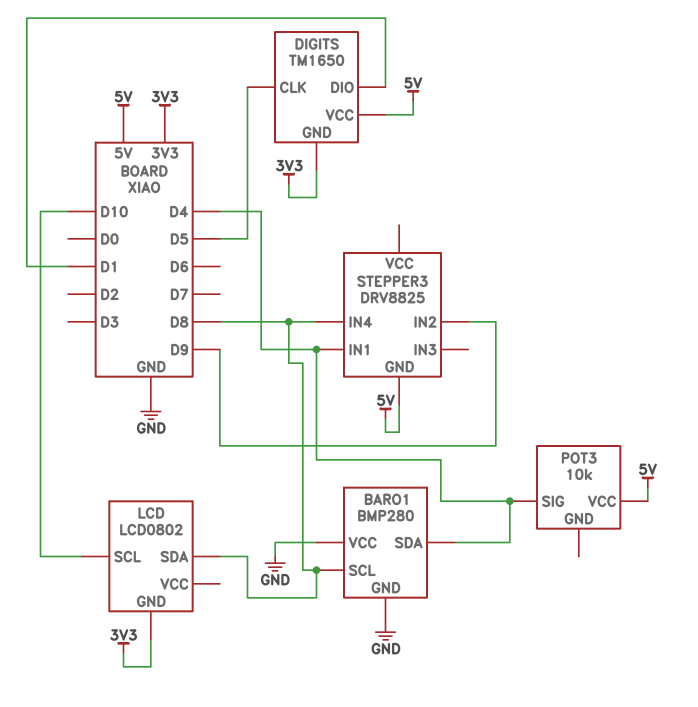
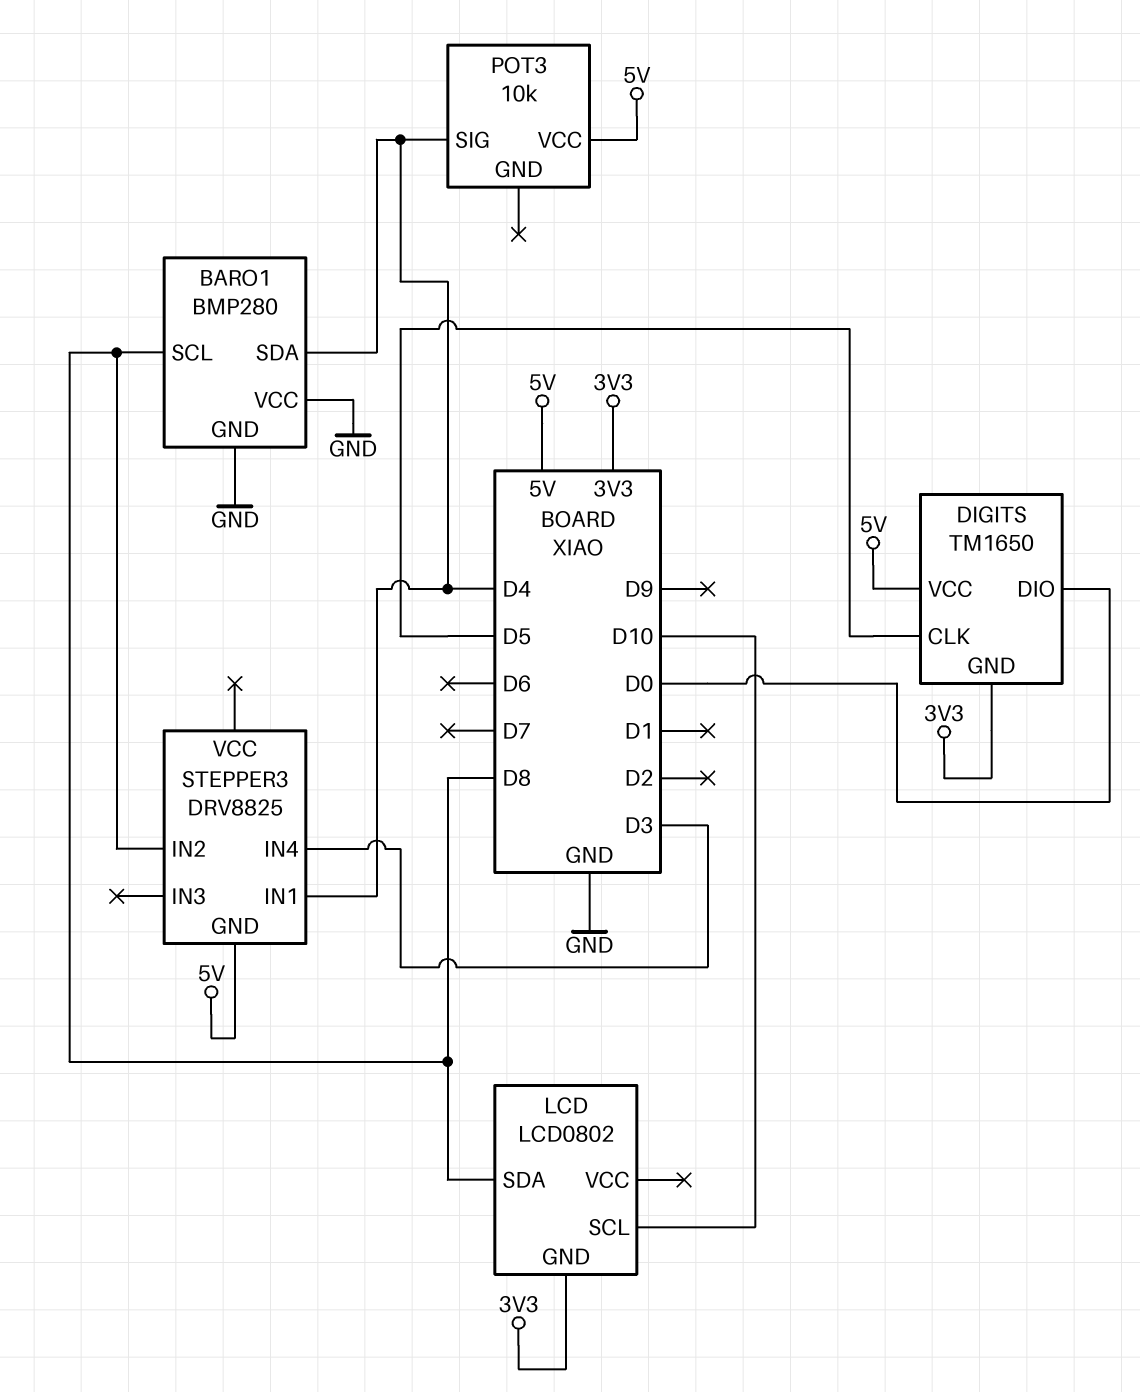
DIGITS pin DIO: D1 -> D0
STEPPER3 pin IN2: D9 -> D8
STEPPER3 pin IN4: D8 -> D3

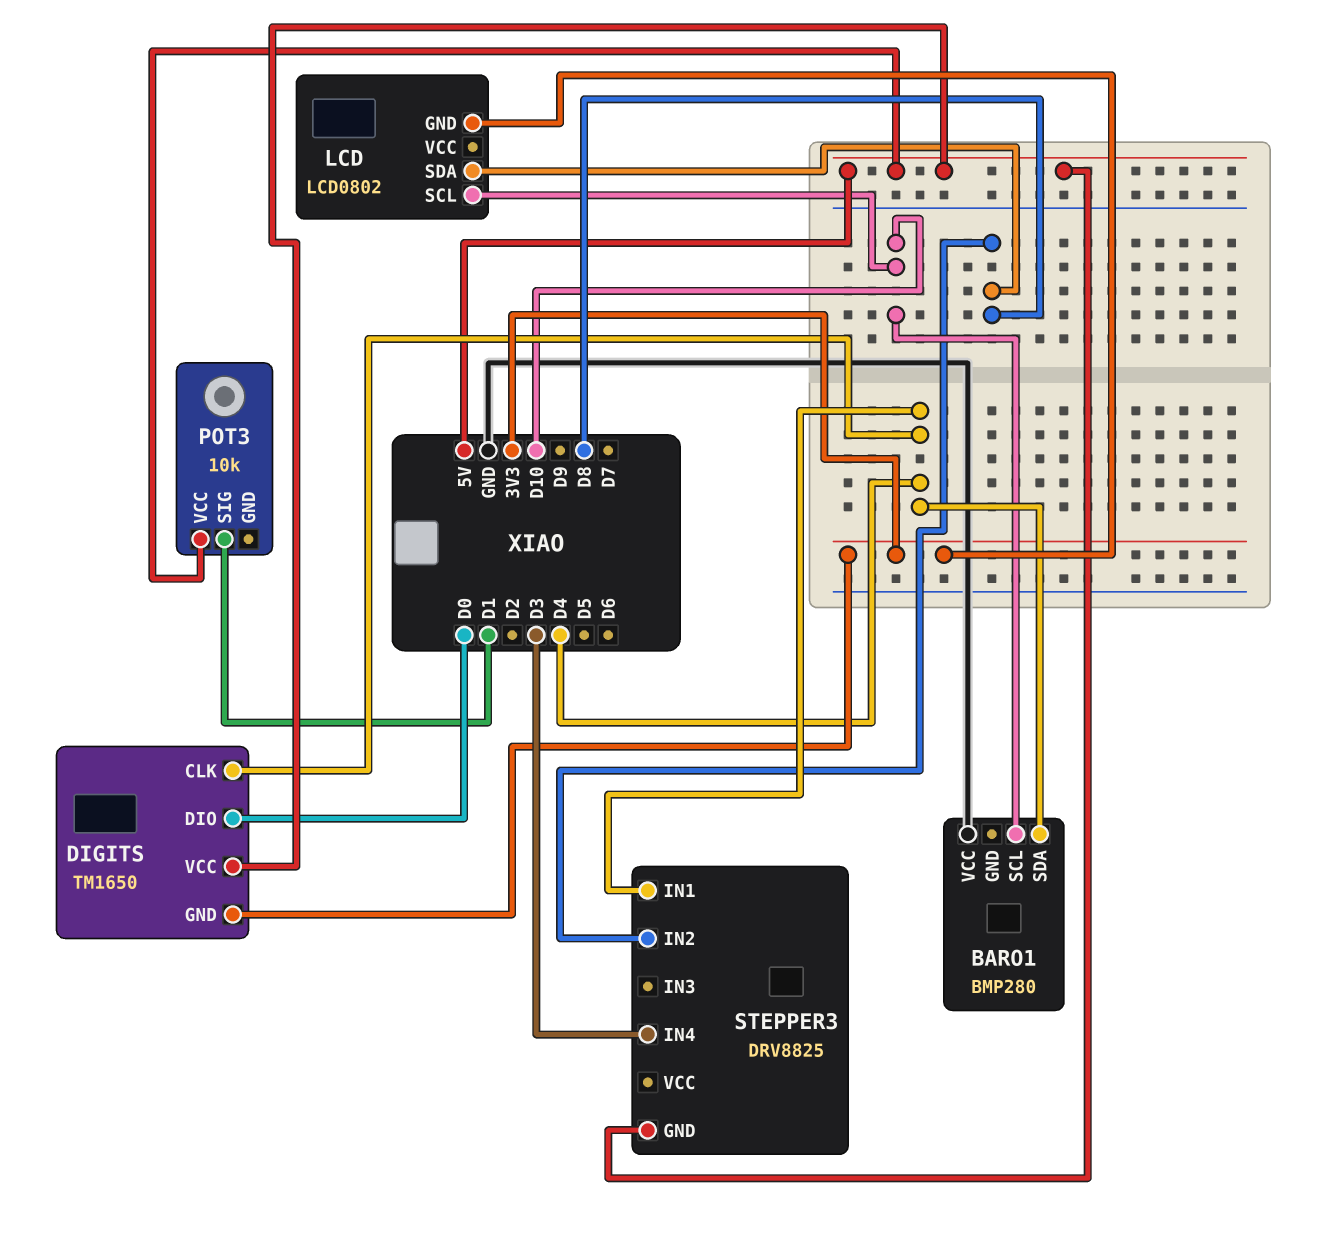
BARO1 pin GND: GND -> none
BARO1 pin SCL: D8 -> D10
DIGITS pin CLK: D5 -> D4
POT3 pin SIG: D4 -> D1

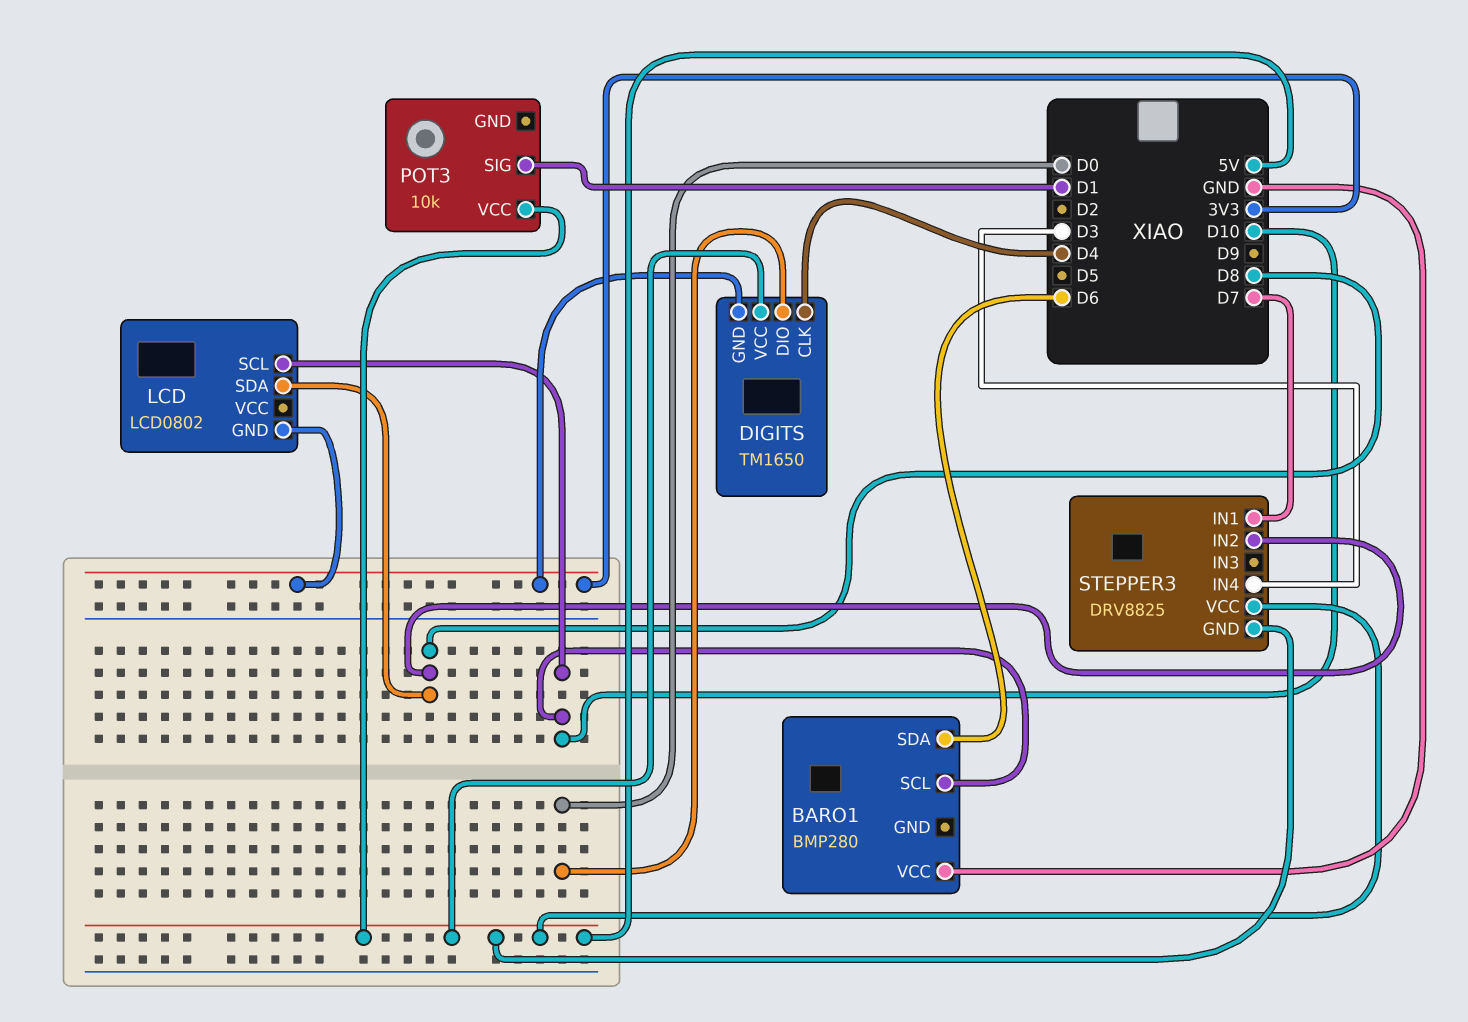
BARO1 pin SDA: D4 -> D6
STEPPER3 pin IN1: D4 -> D7
STEPPER3 pin VCC: none -> 5V

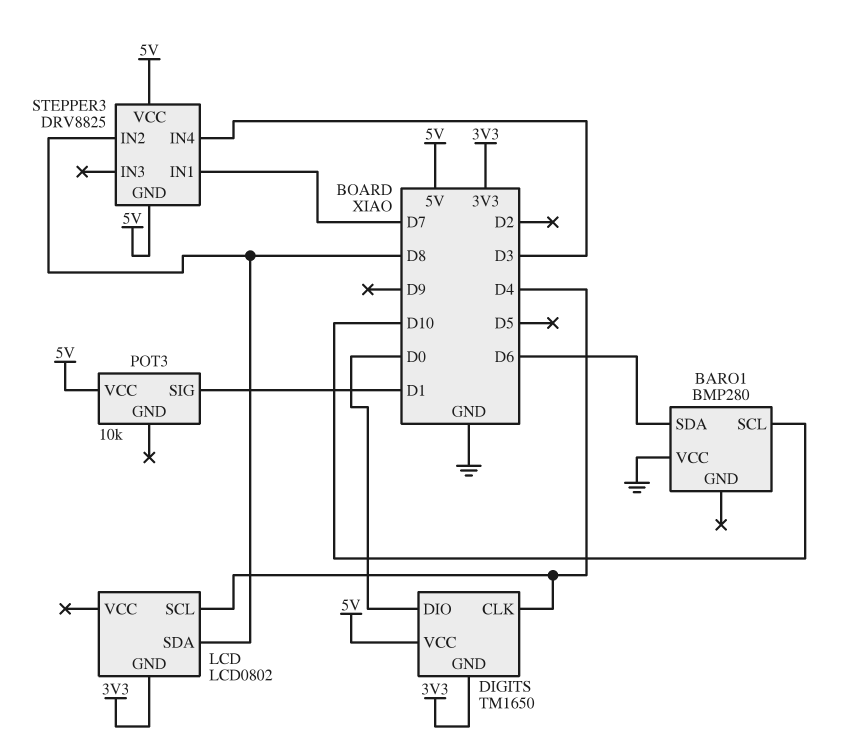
LCD pin SCL: D10 -> D4

